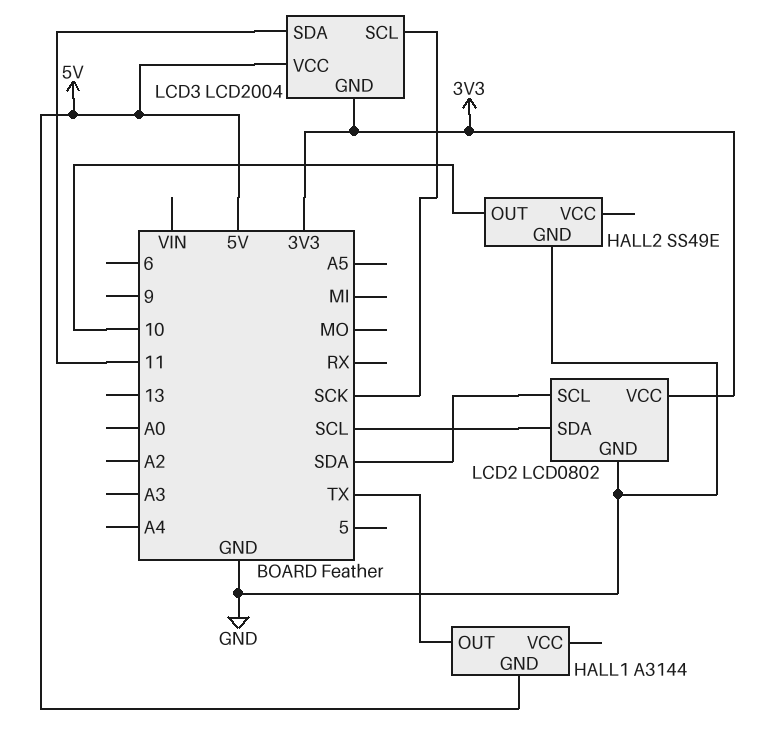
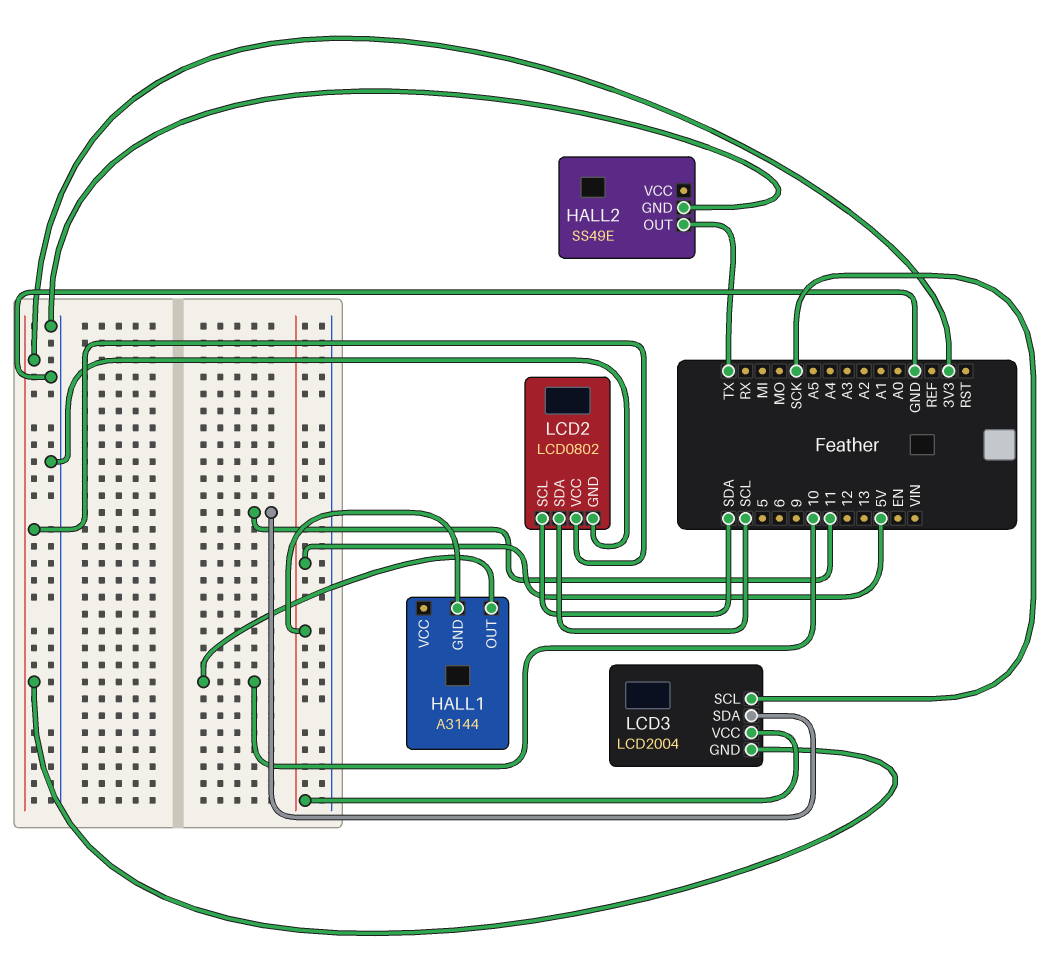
HALL1 pin OUT: TX -> 10
HALL2 pin OUT: 10 -> TX

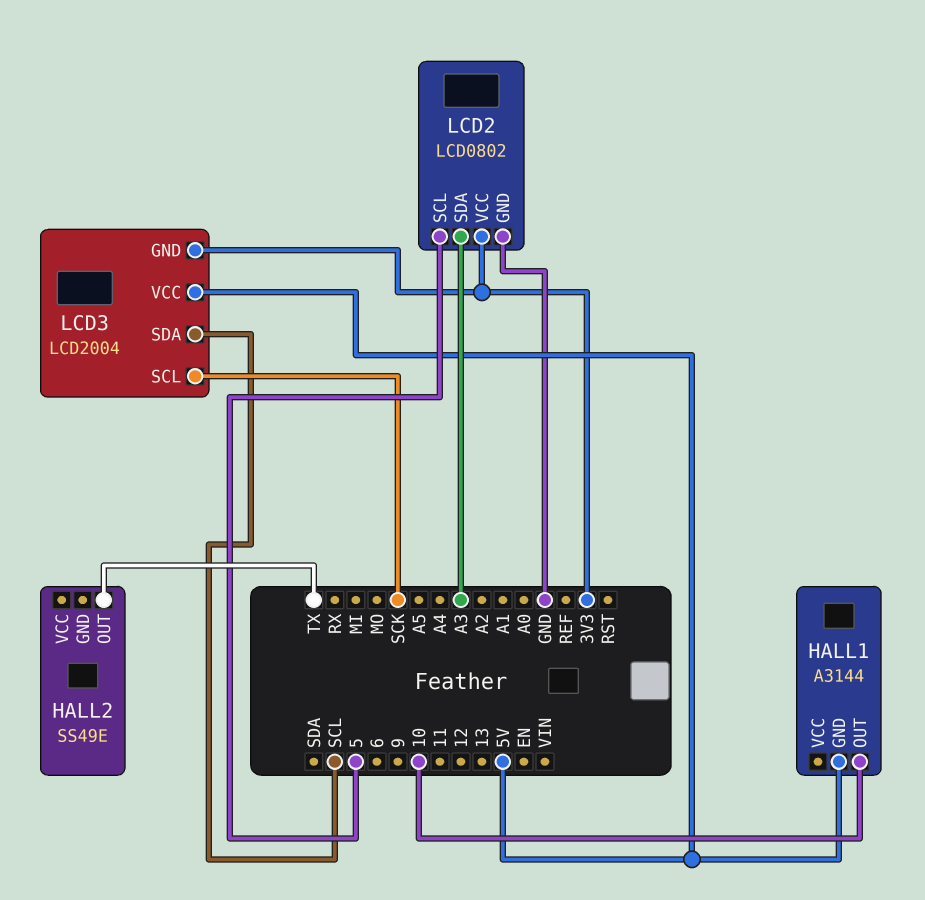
HALL2 pin GND: GND -> none
LCD2 pin SCL: SDA -> 5
LCD2 pin SDA: SCL -> A3
LCD3 pin SDA: 11 -> SCL

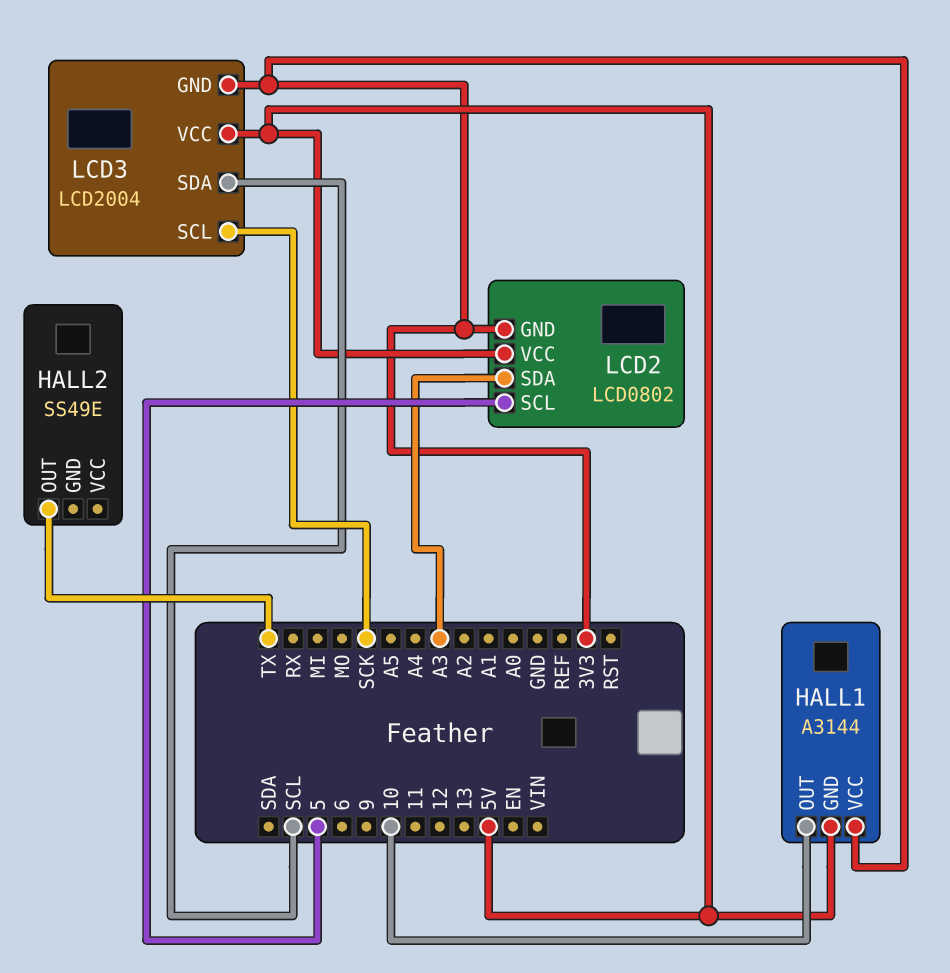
HALL1 pin VCC: none -> 3V3
LCD2 pin GND: GND -> 3V3
LCD2 pin VCC: 3V3 -> 5V

